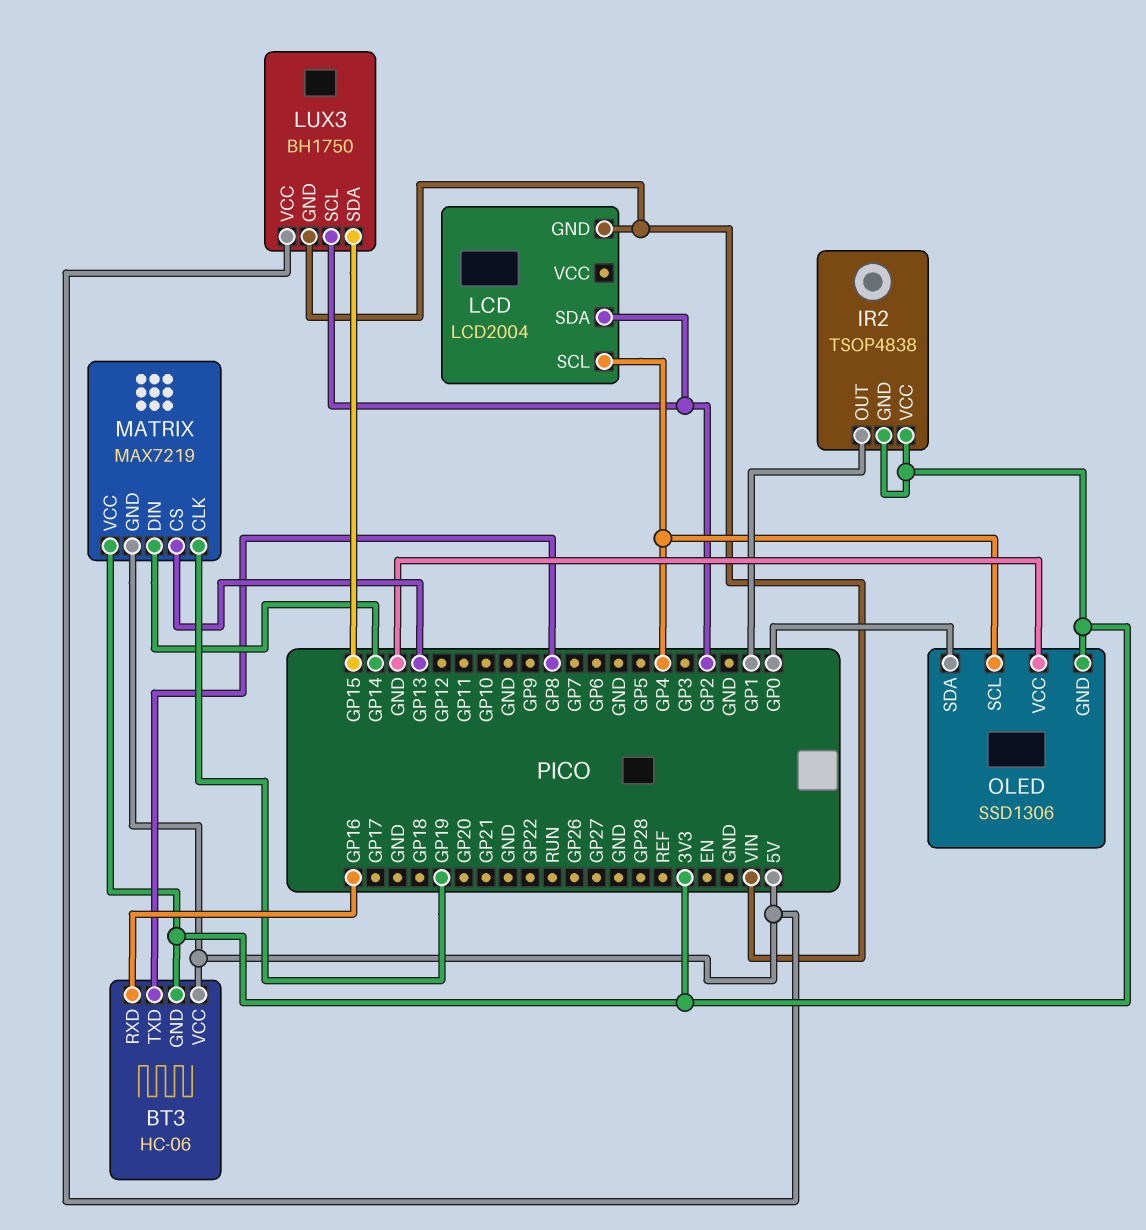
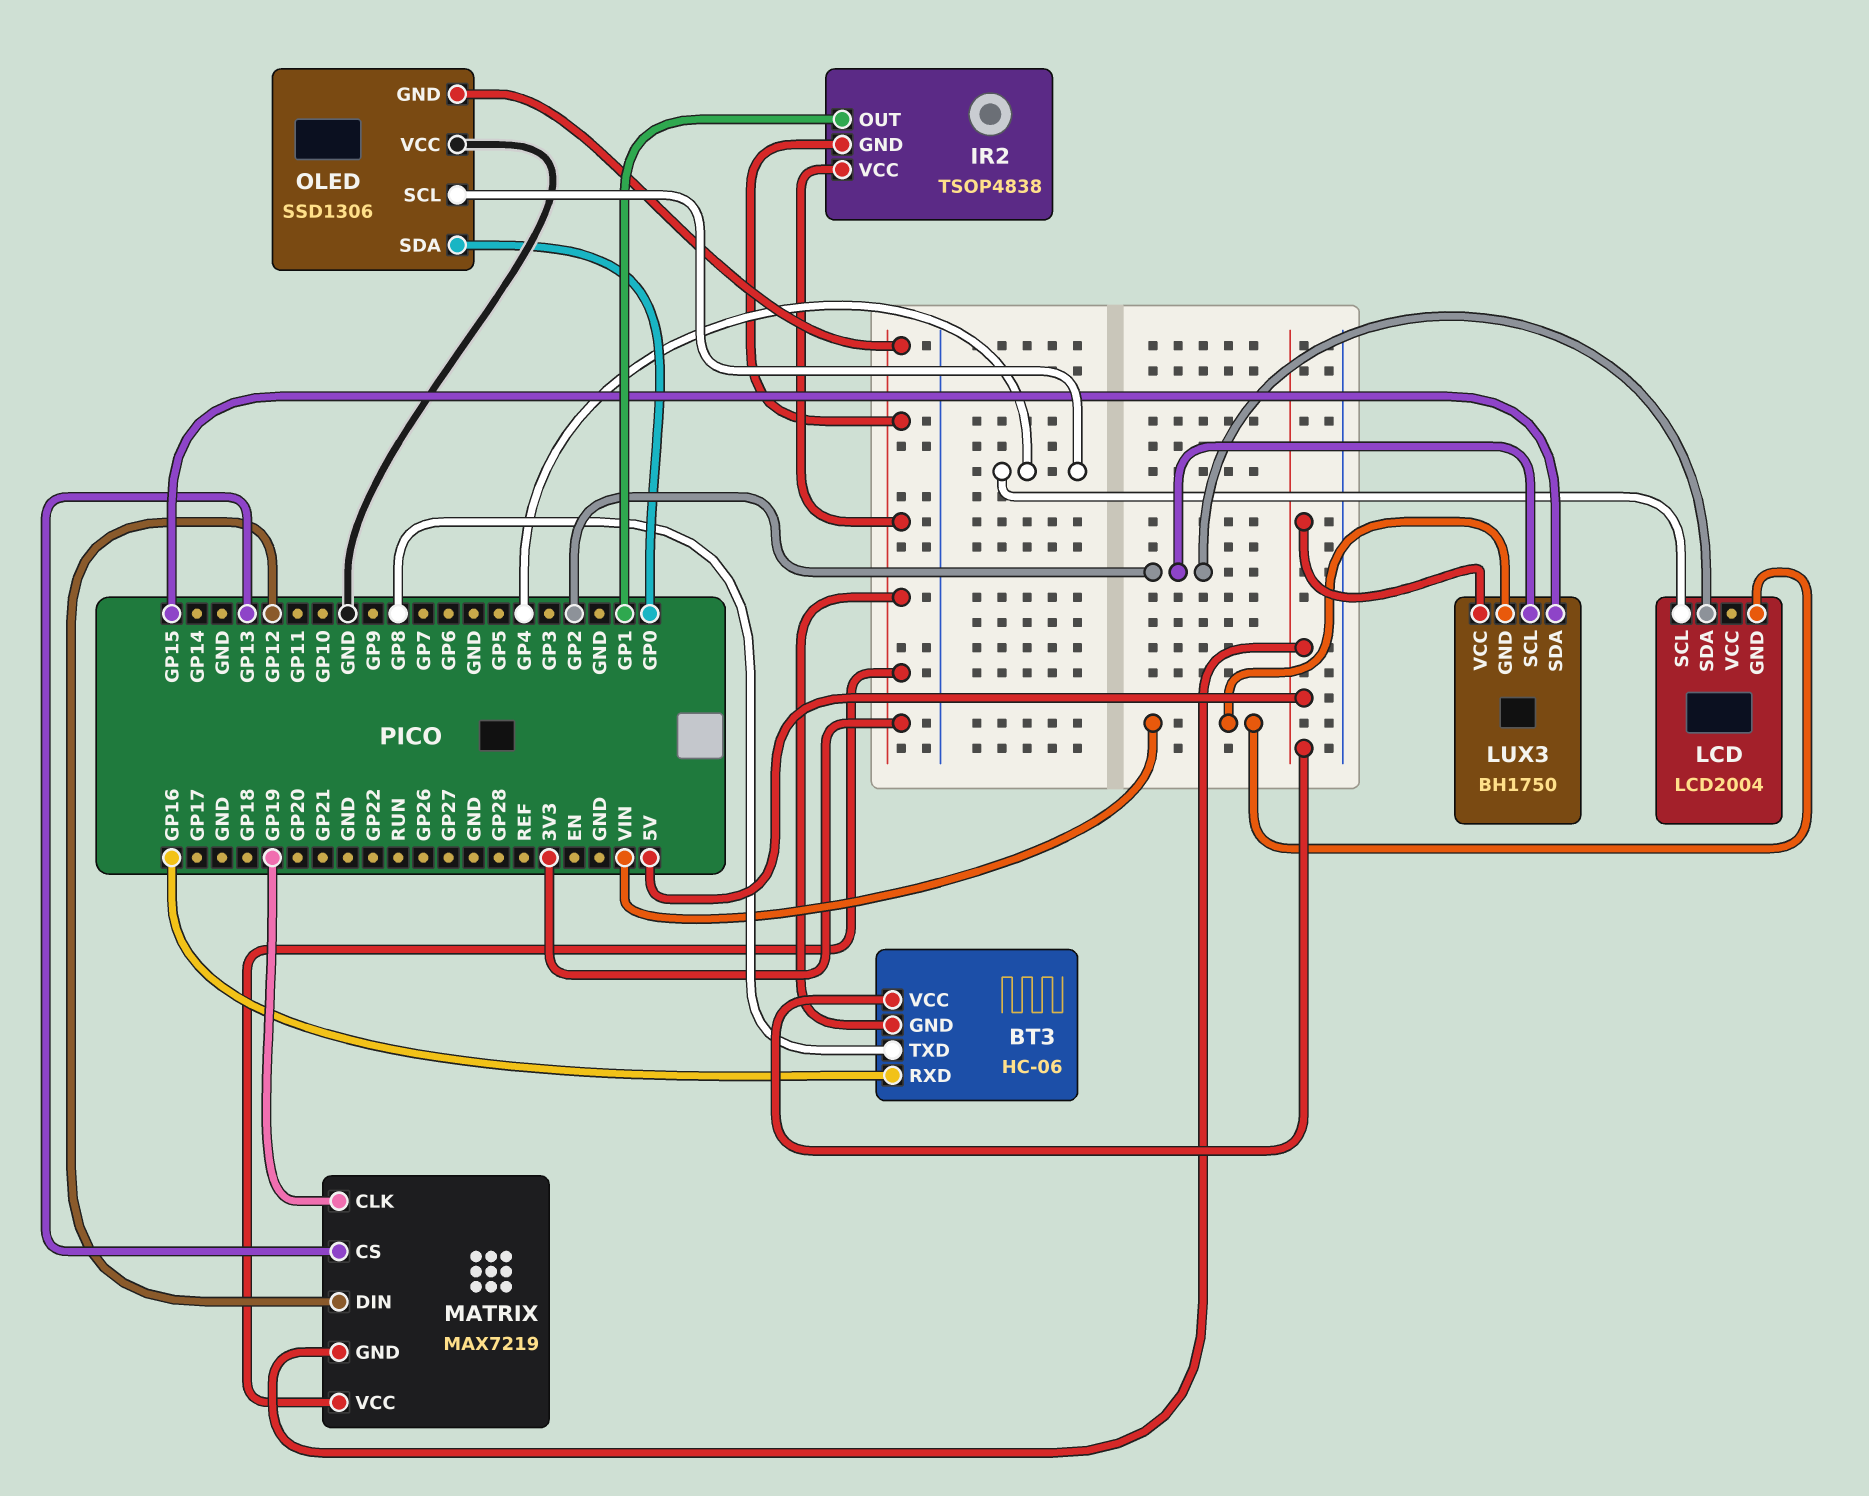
MATRIX pin DIN: GP14 -> GP12

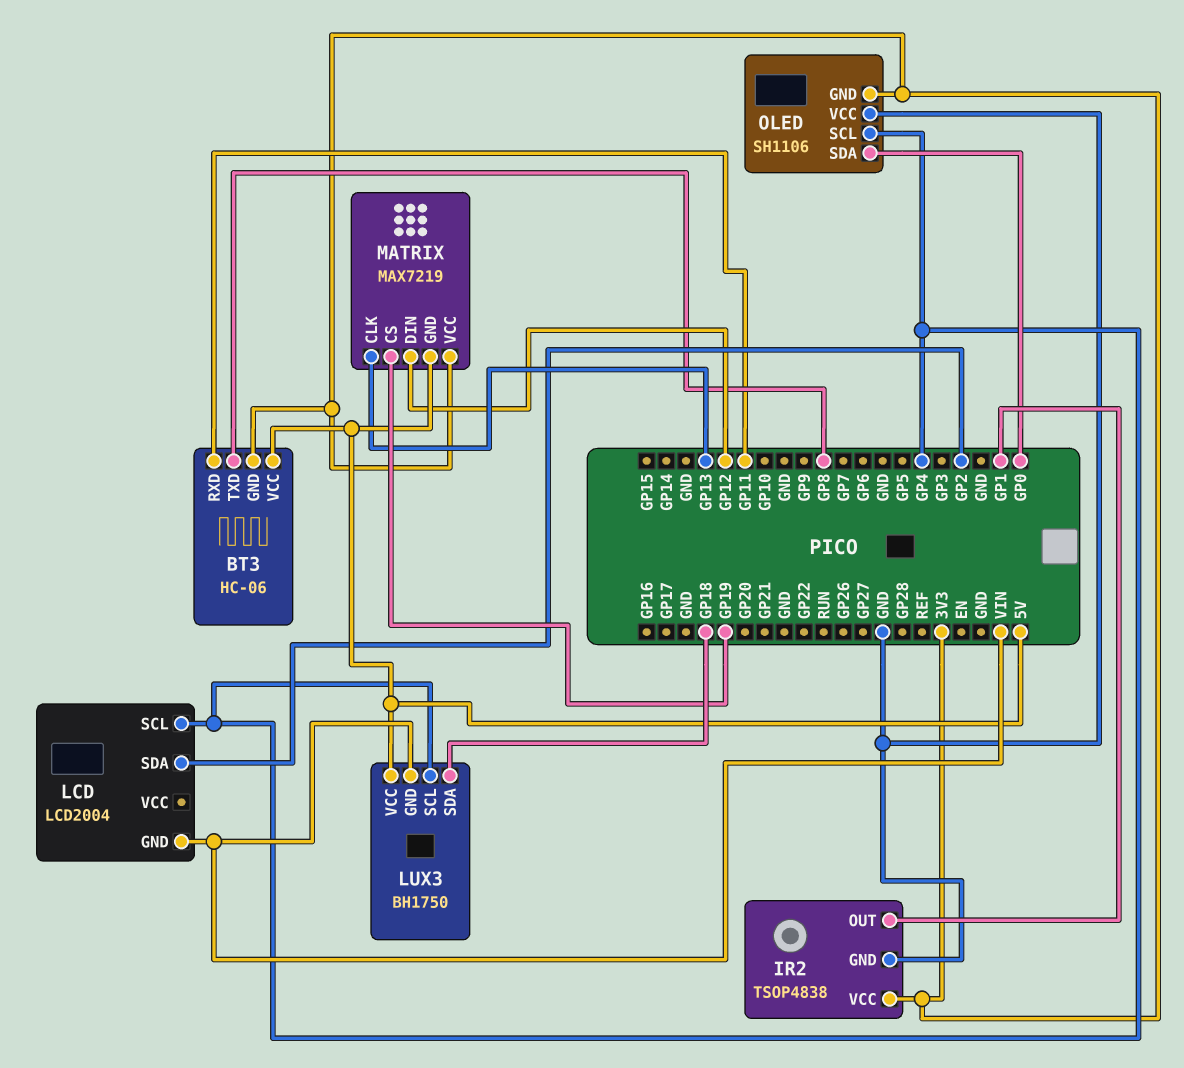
BT3 pin RXD: GP16 -> GP11
IR2 pin GND: 3V3 -> GND
LUX3 pin SCL: GP2 -> GP4
LUX3 pin SDA: GP15 -> GP18
MATRIX pin CLK: GP19 -> GP13
MATRIX pin CS: GP13 -> GP19
OLED: SSD1306 -> SH1106

